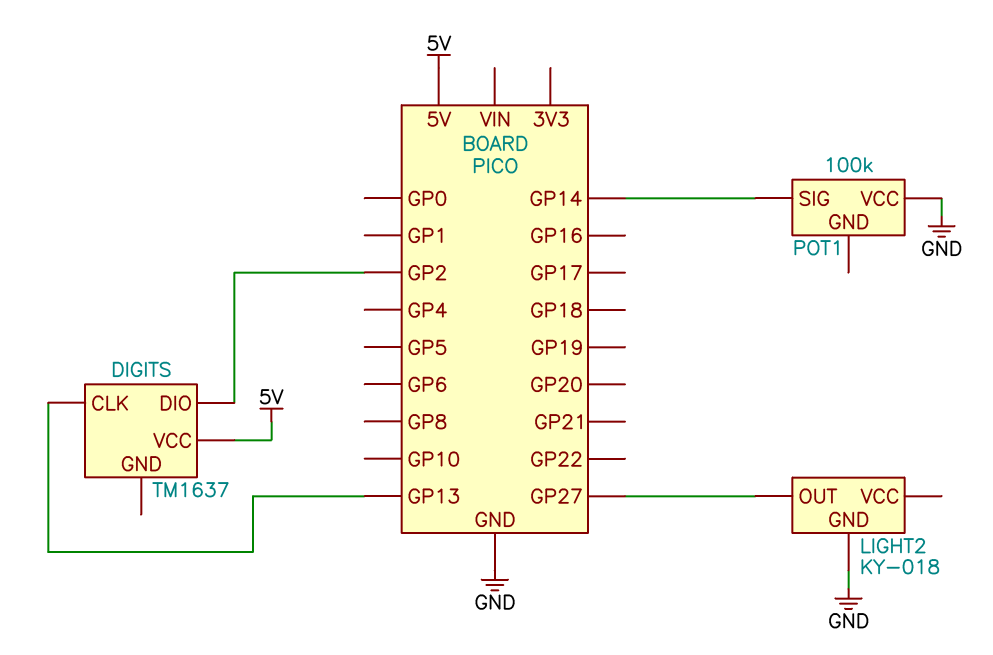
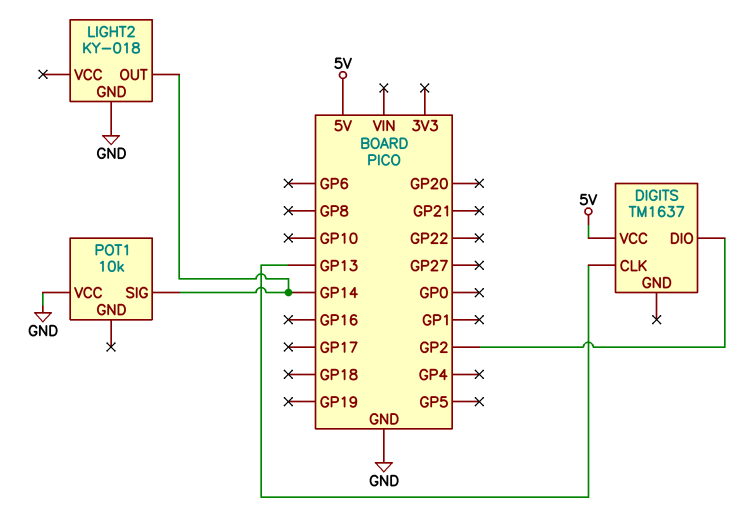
LIGHT2 pin OUT: GP27 -> GP14
POT1: 100k -> 10k

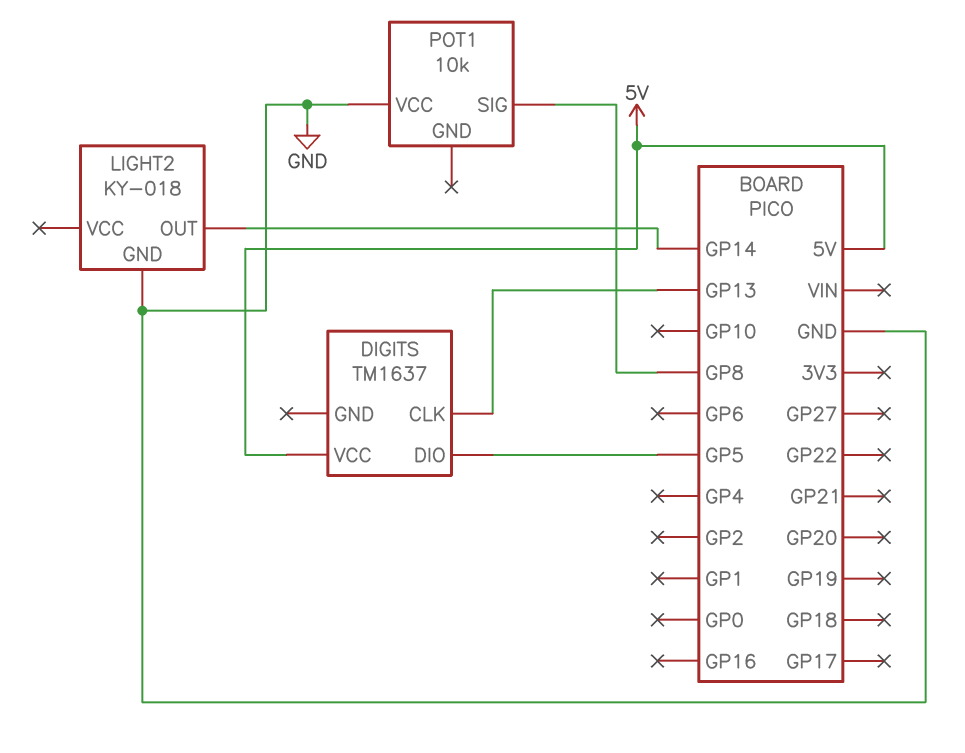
DIGITS pin DIO: GP2 -> GP5
POT1 pin SIG: GP14 -> GP8

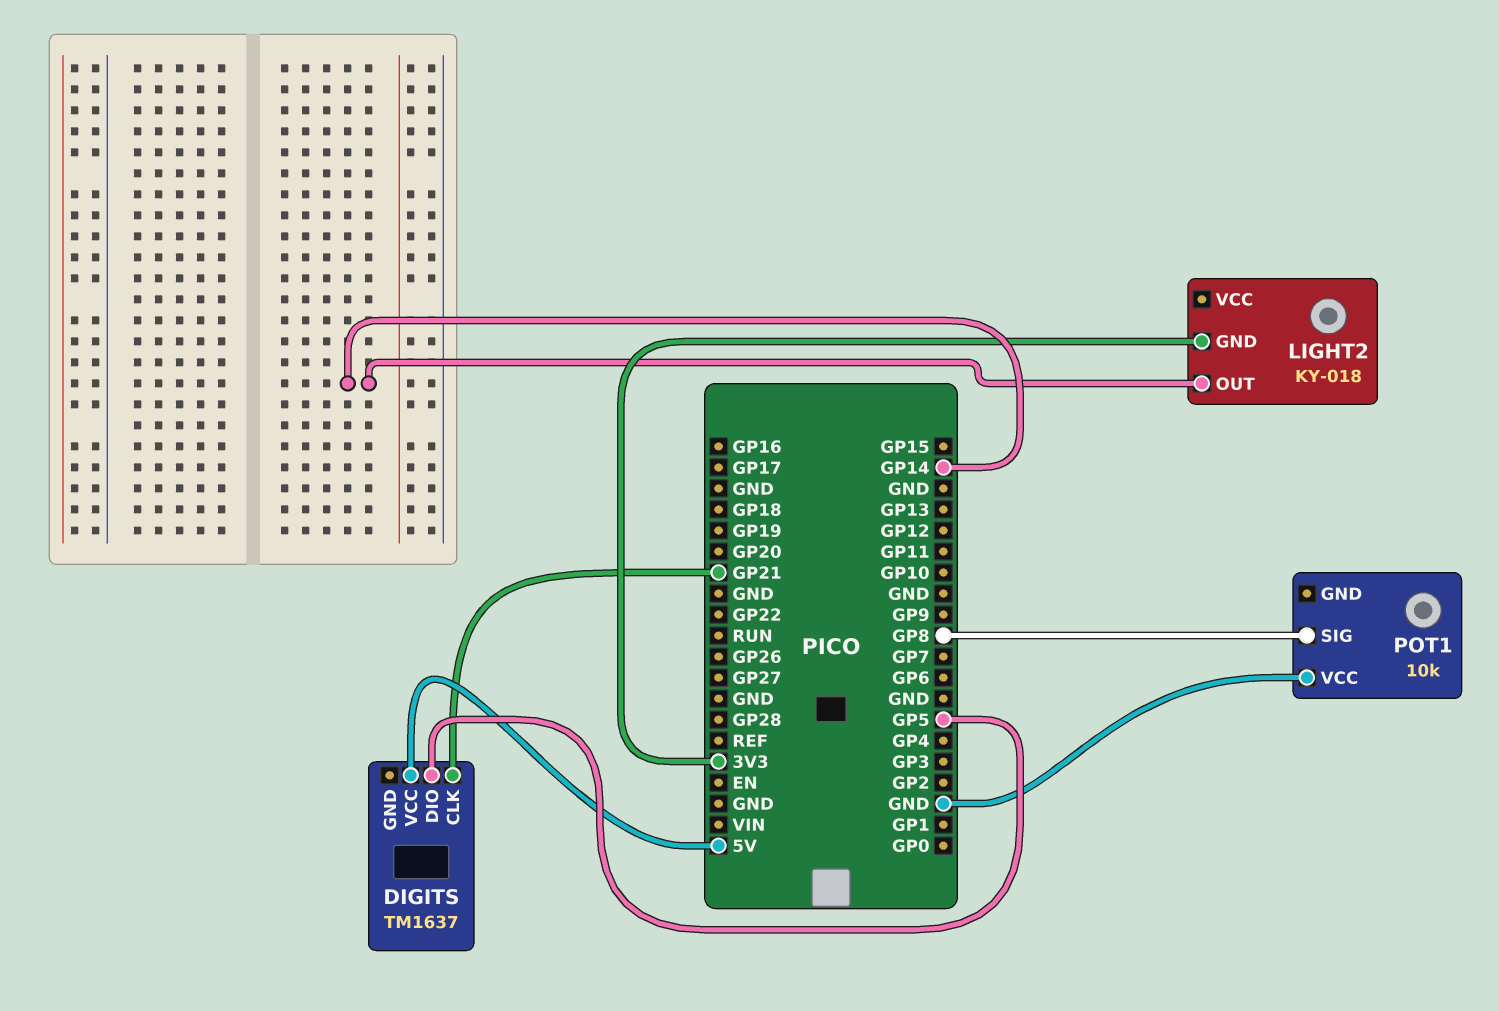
DIGITS pin CLK: GP13 -> GP21
LIGHT2 pin GND: GND -> 3V3

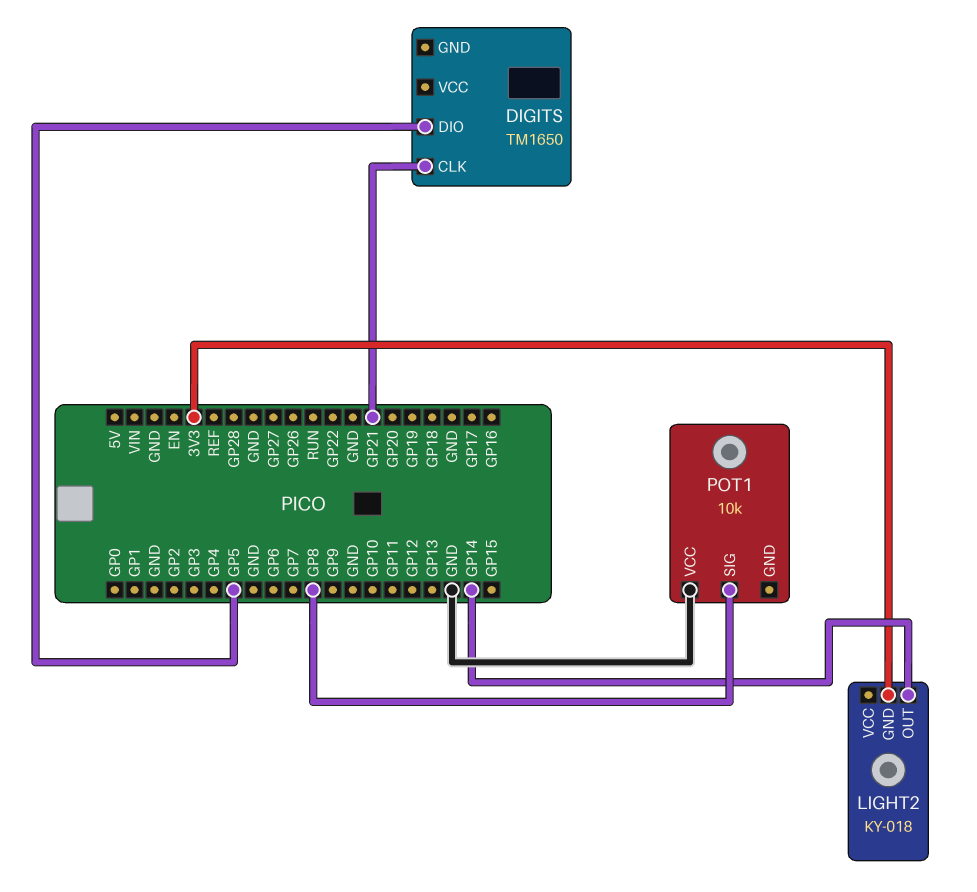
DIGITS: TM1637 -> TM1650
DIGITS pin VCC: 5V -> none

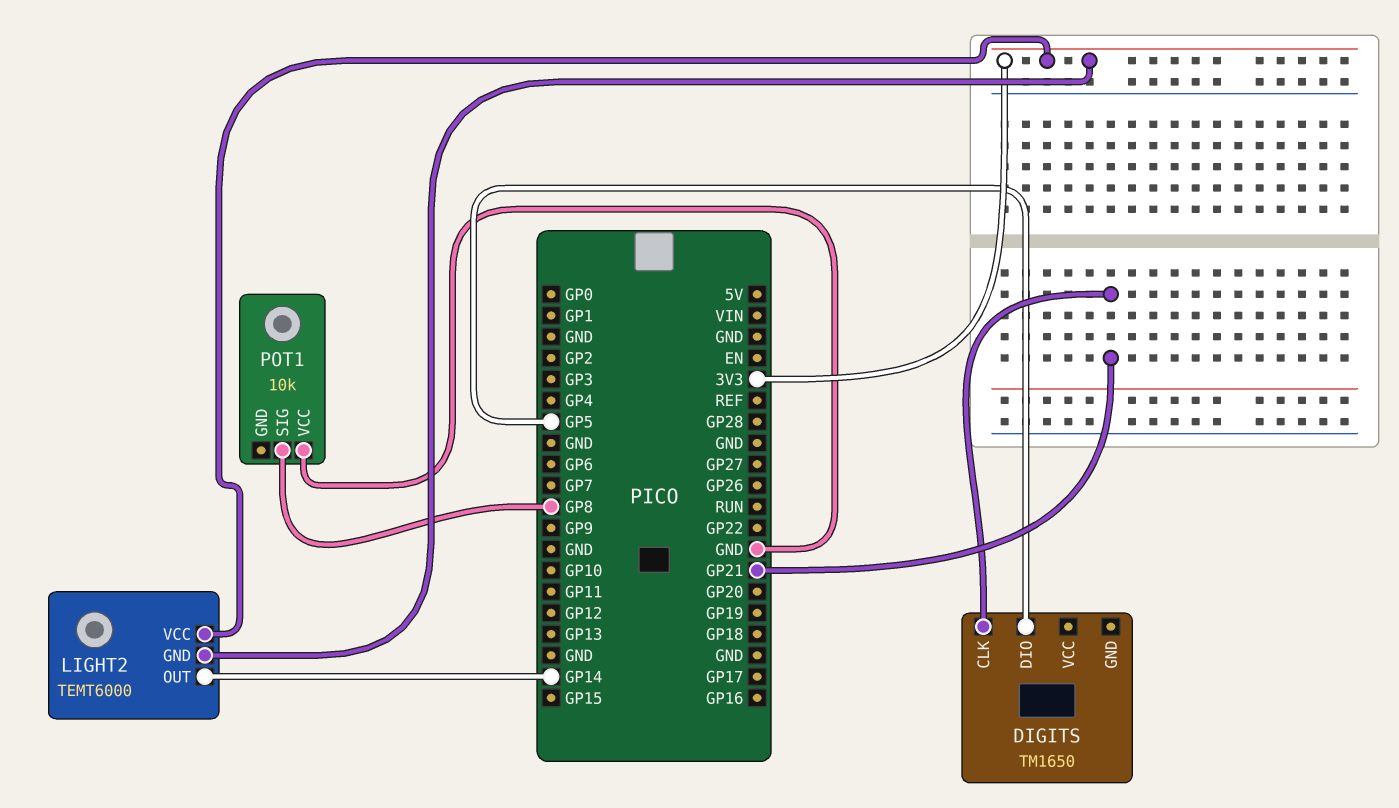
LIGHT2: KY-018 -> TEMT6000
LIGHT2 pin VCC: none -> 3V3

